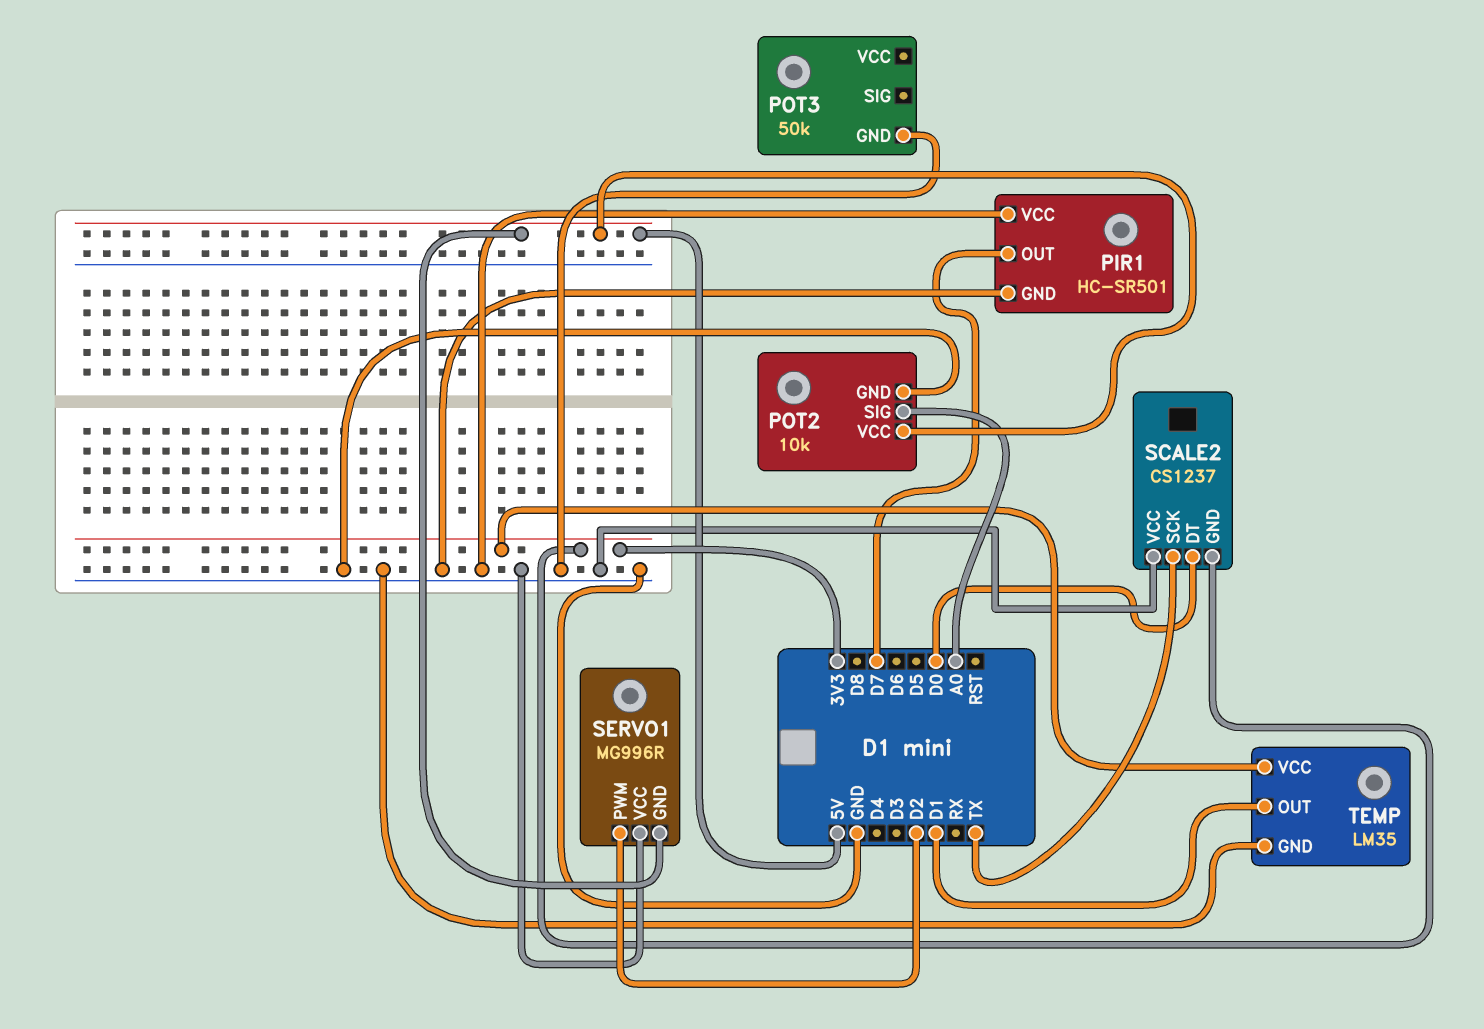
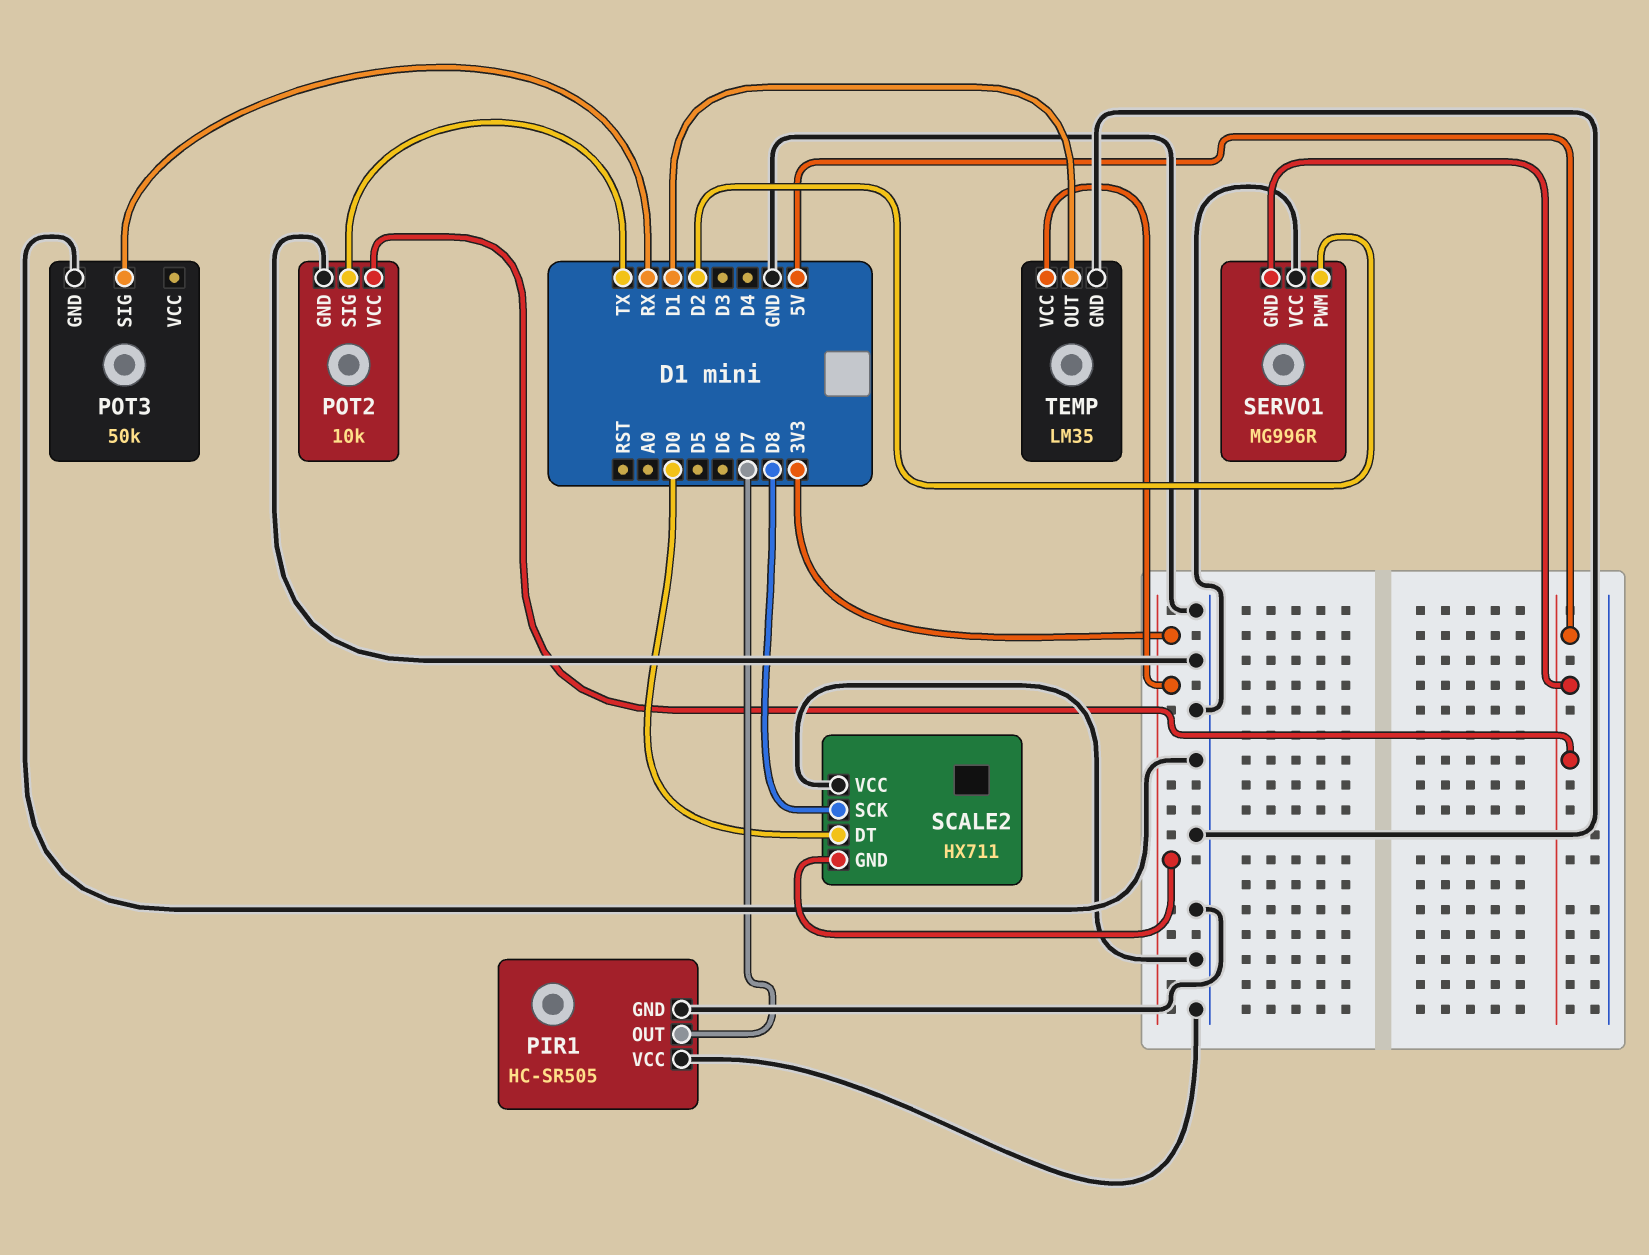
PIR1: HC-SR501 -> HC-SR505
POT2 pin SIG: A0 -> TX
POT3 pin SIG: none -> RX
SCALE2: CS1237 -> HX711
SCALE2 pin SCK: TX -> D8

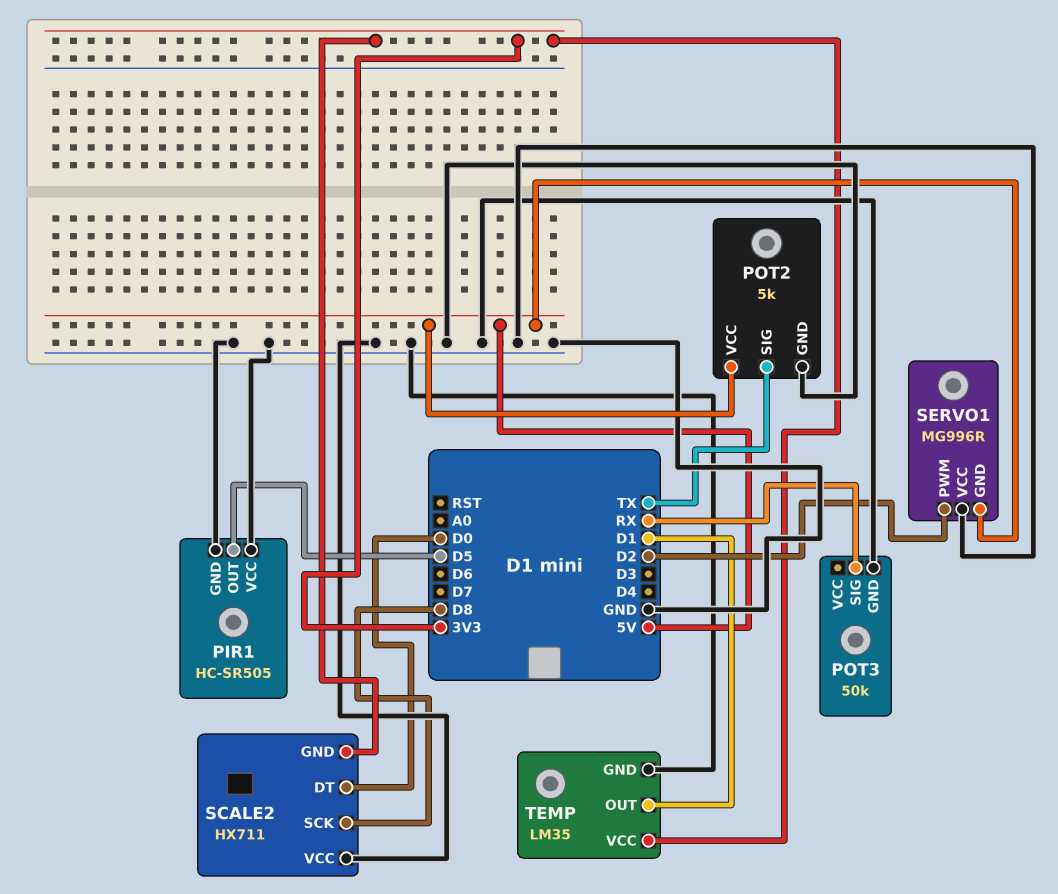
PIR1 pin OUT: D7 -> D5
POT2: 10k -> 5k

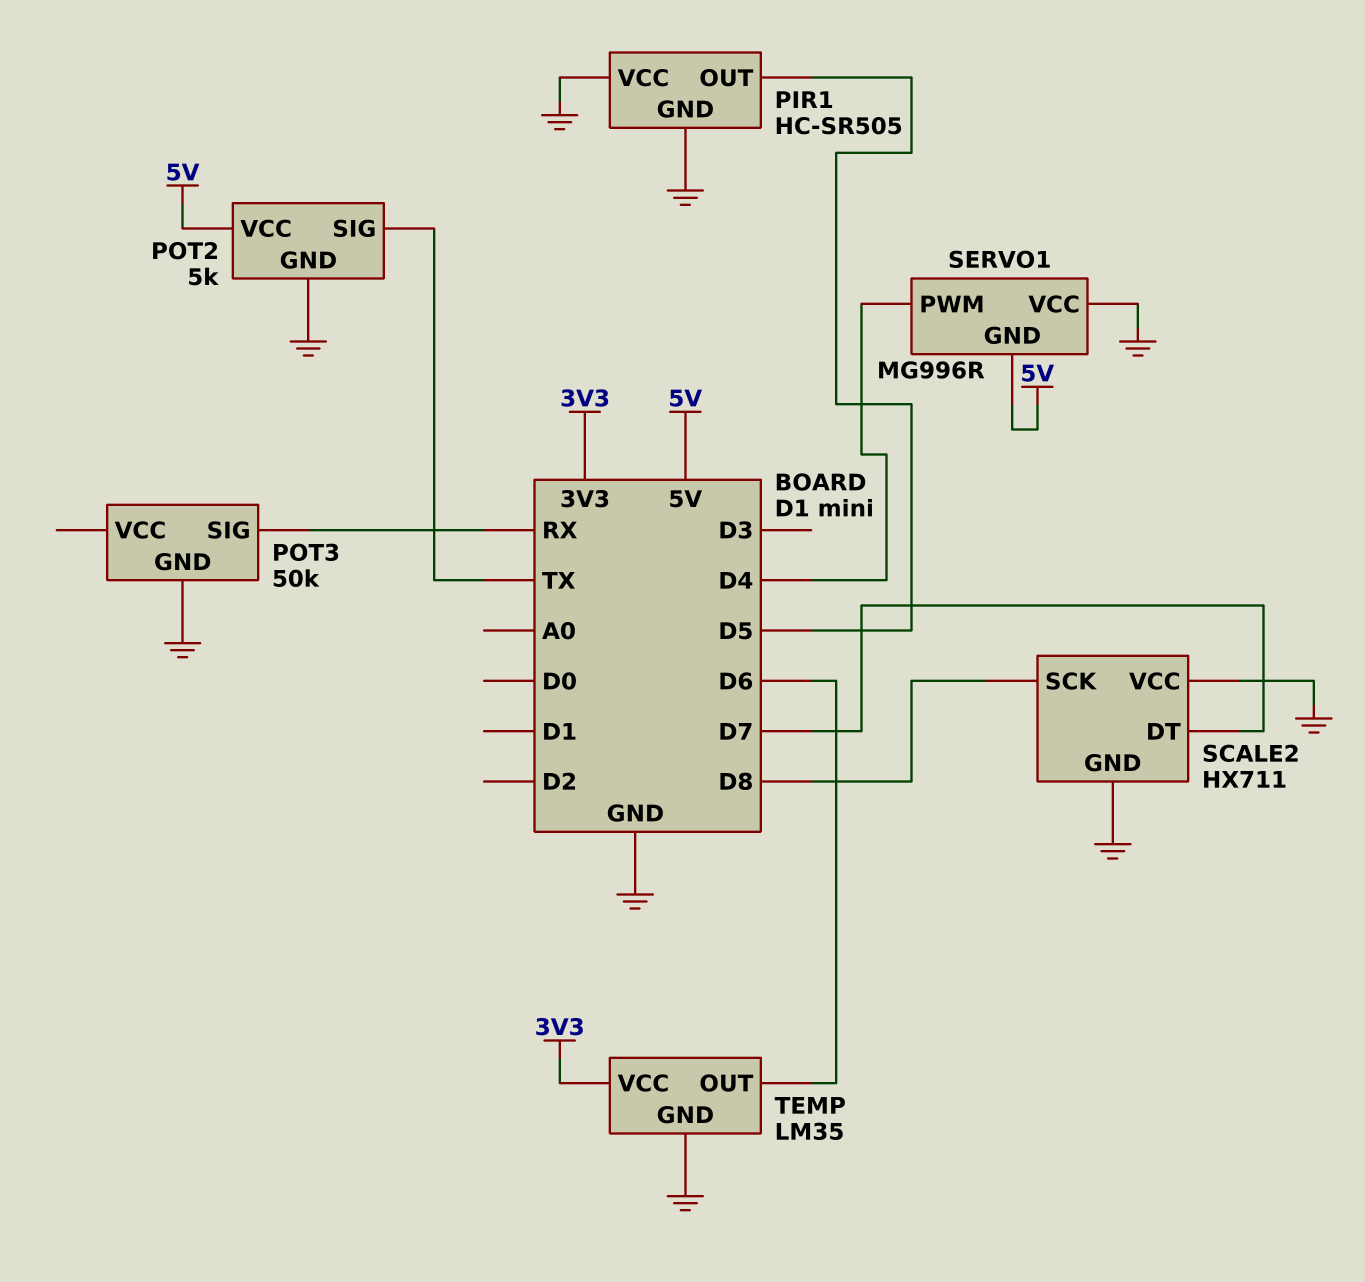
SCALE2 pin DT: D0 -> D7
SCALE2 pin GND: 3V3 -> GND
SERVO1 pin PWM: D2 -> D4
TEMP pin OUT: D1 -> D6

